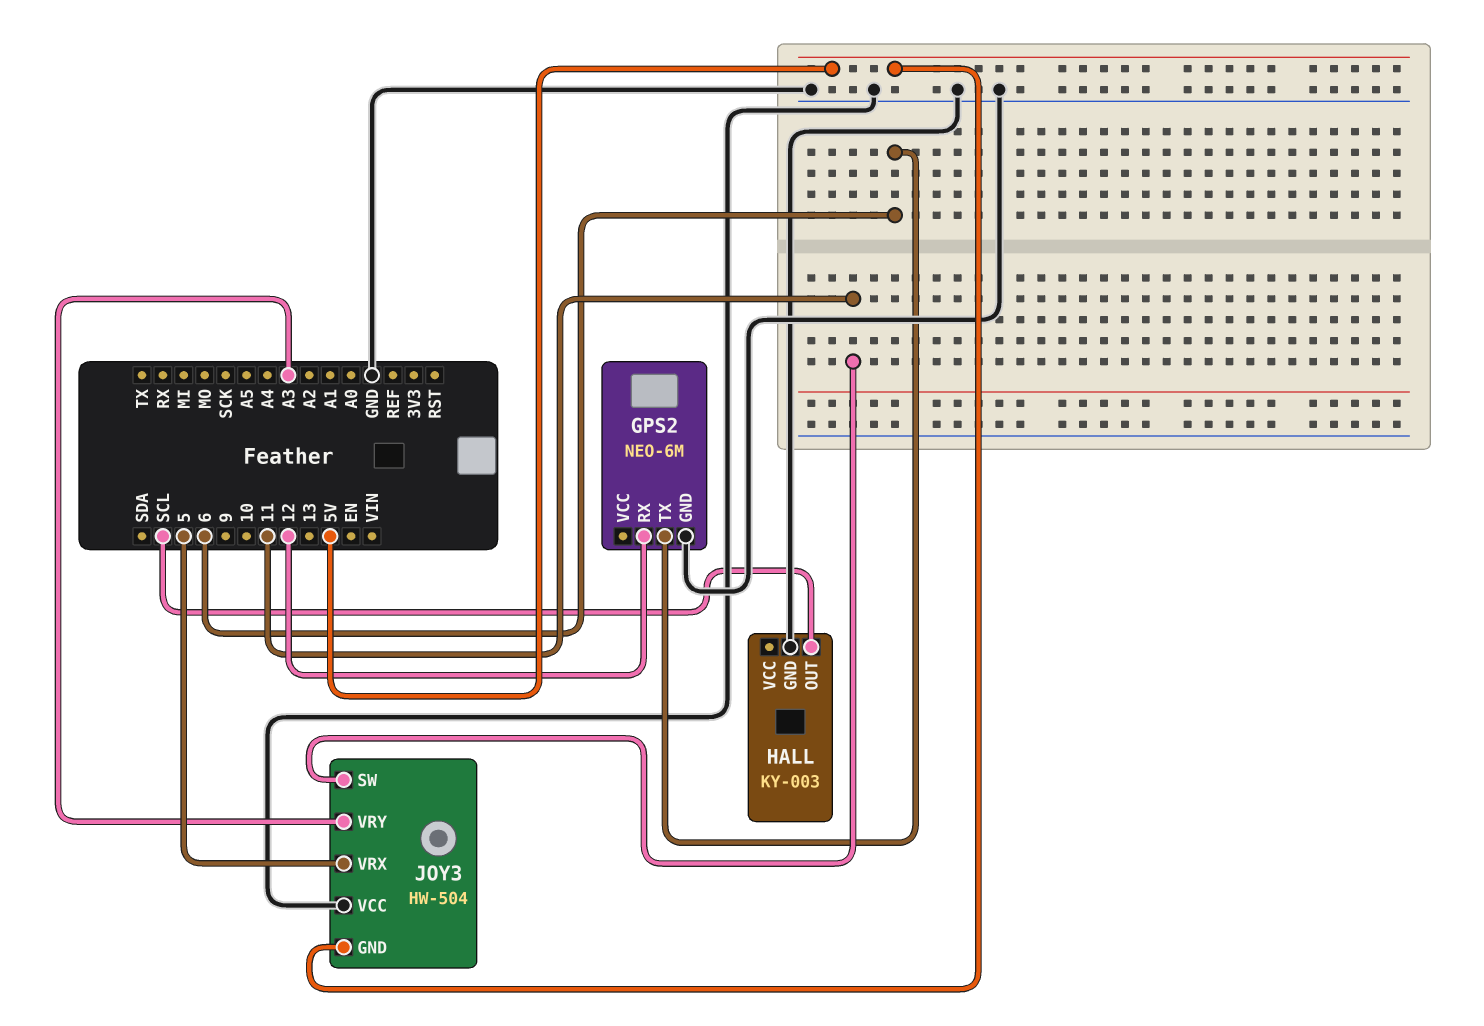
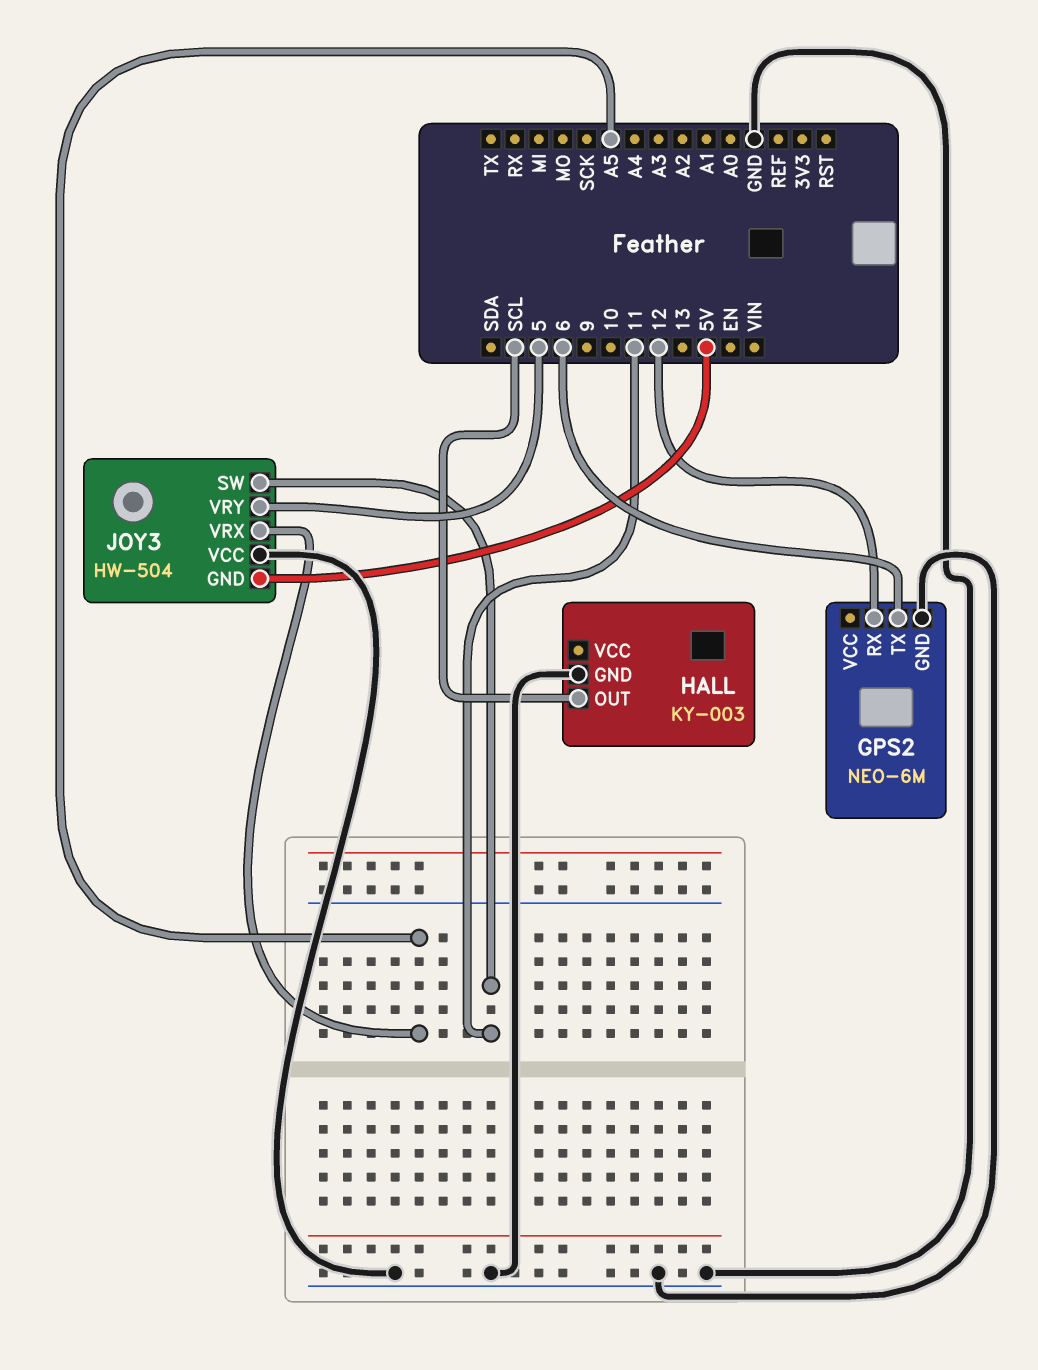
JOY3 pin VRX: 5 -> A5
JOY3 pin VRY: A3 -> 5

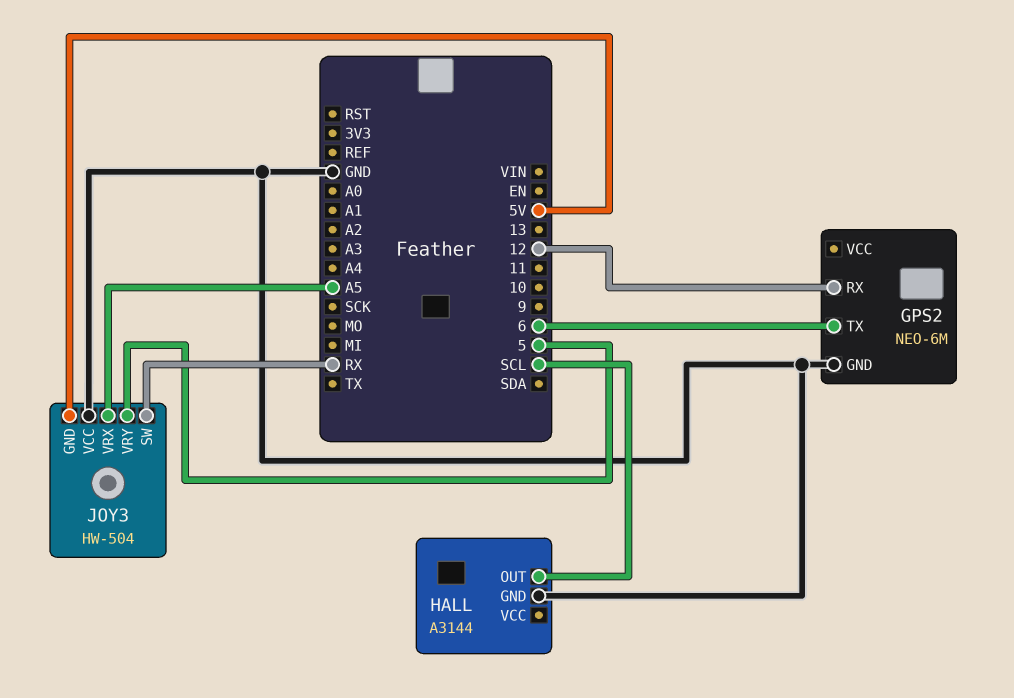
HALL: KY-003 -> A3144
JOY3 pin SW: 11 -> RX

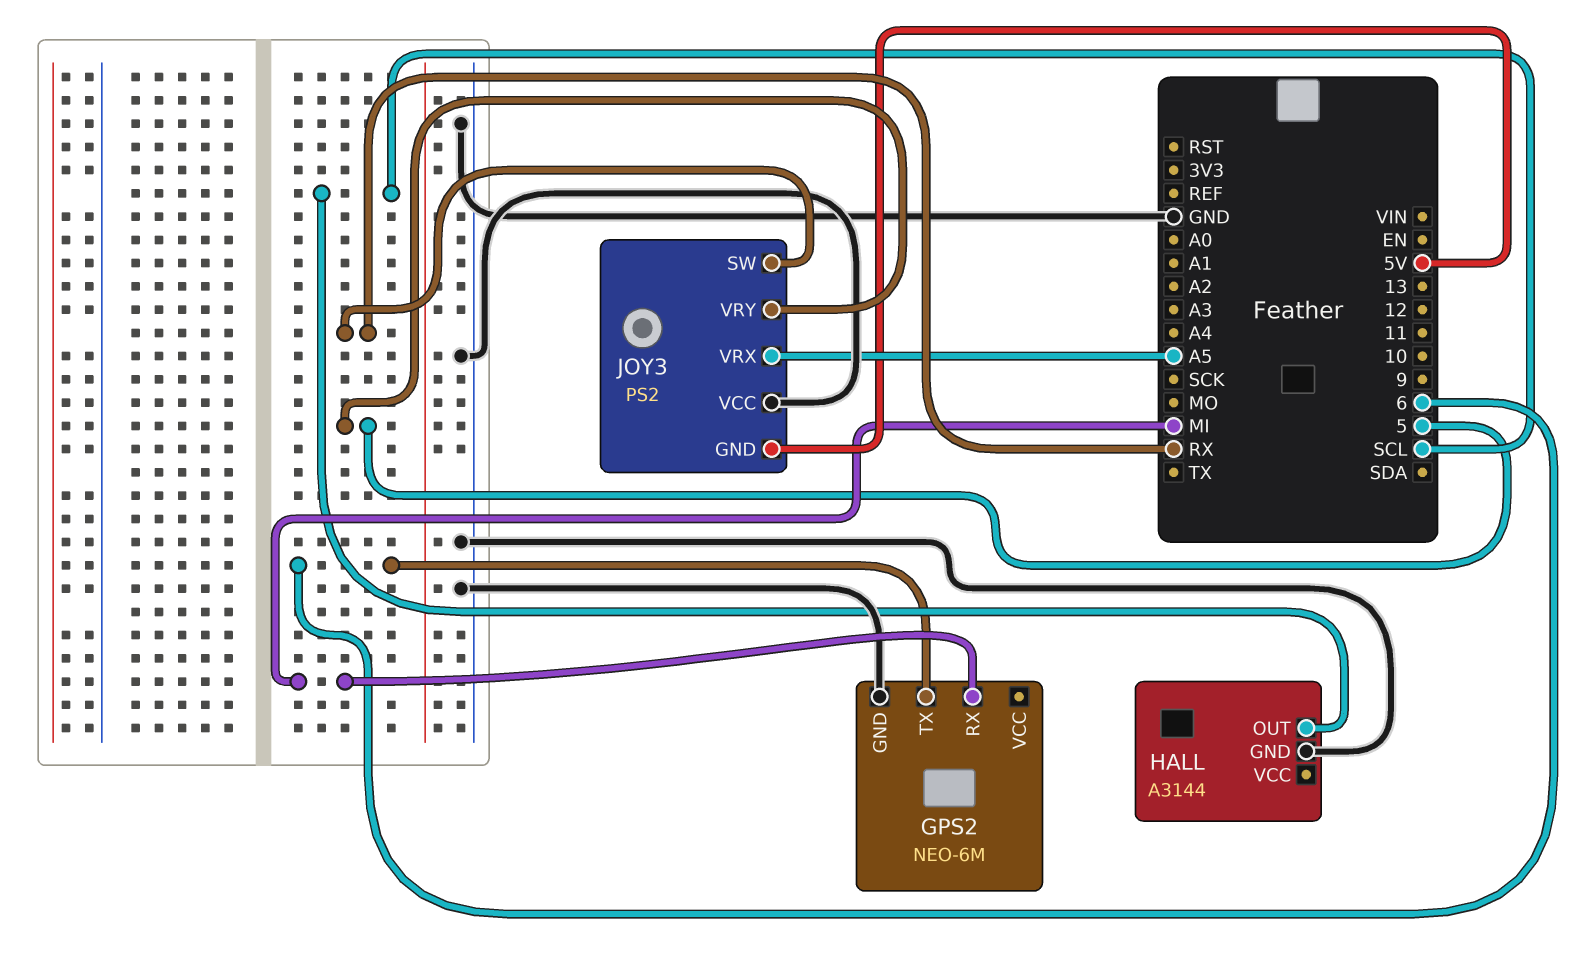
GPS2 pin RX: 12 -> MI
JOY3: HW-504 -> PS2

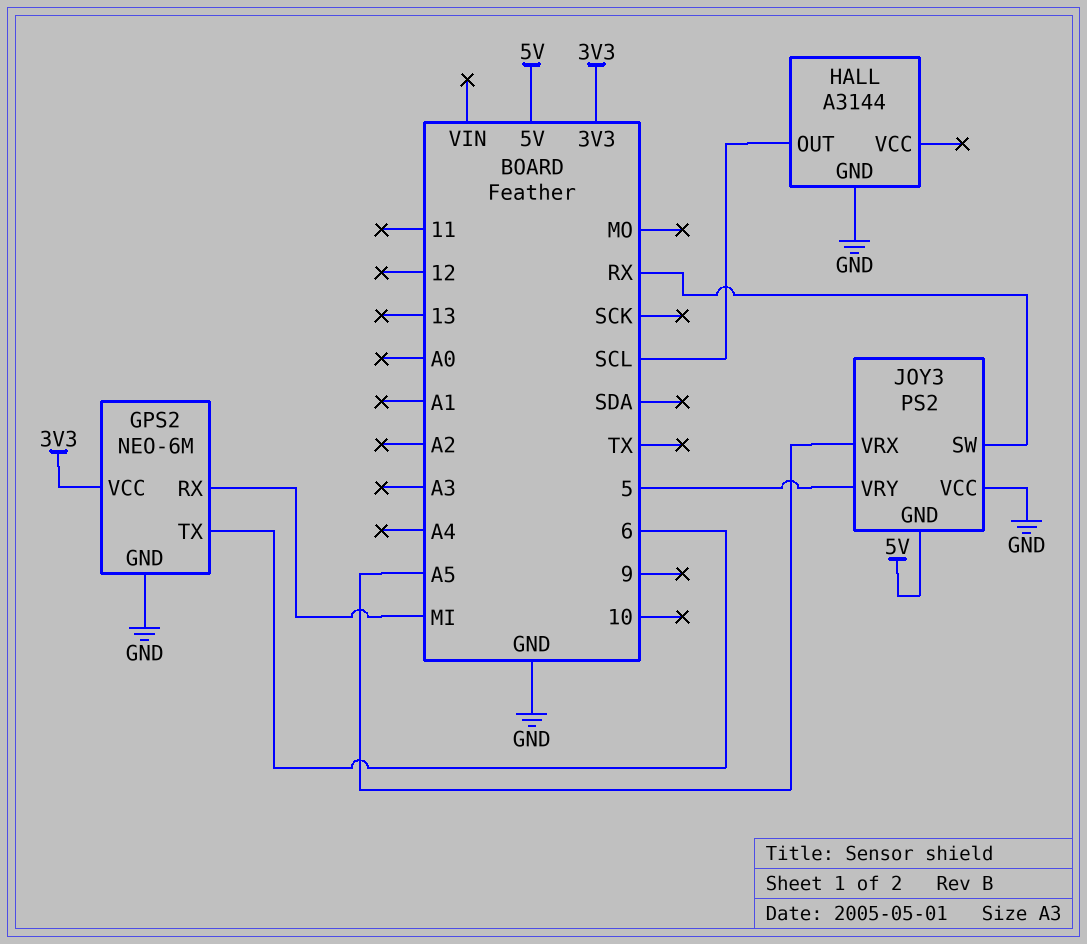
GPS2 pin VCC: none -> 3V3

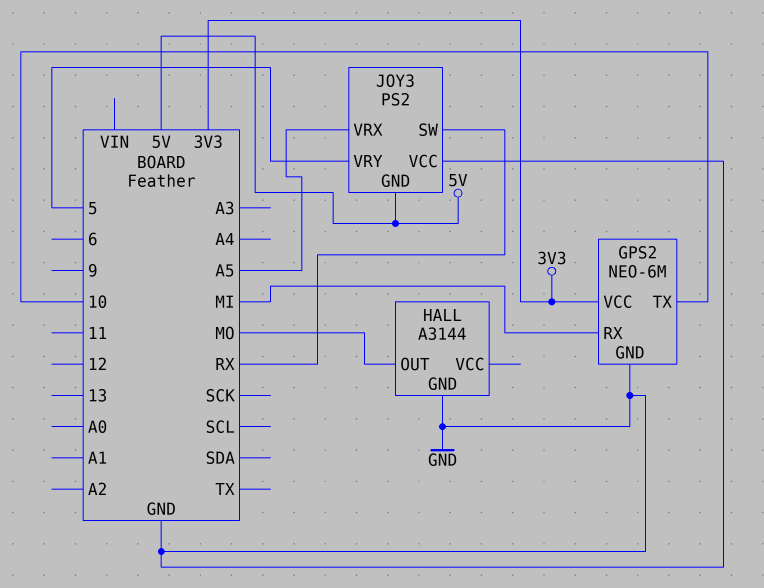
GPS2 pin TX: 6 -> 10
HALL pin OUT: SCL -> MO

